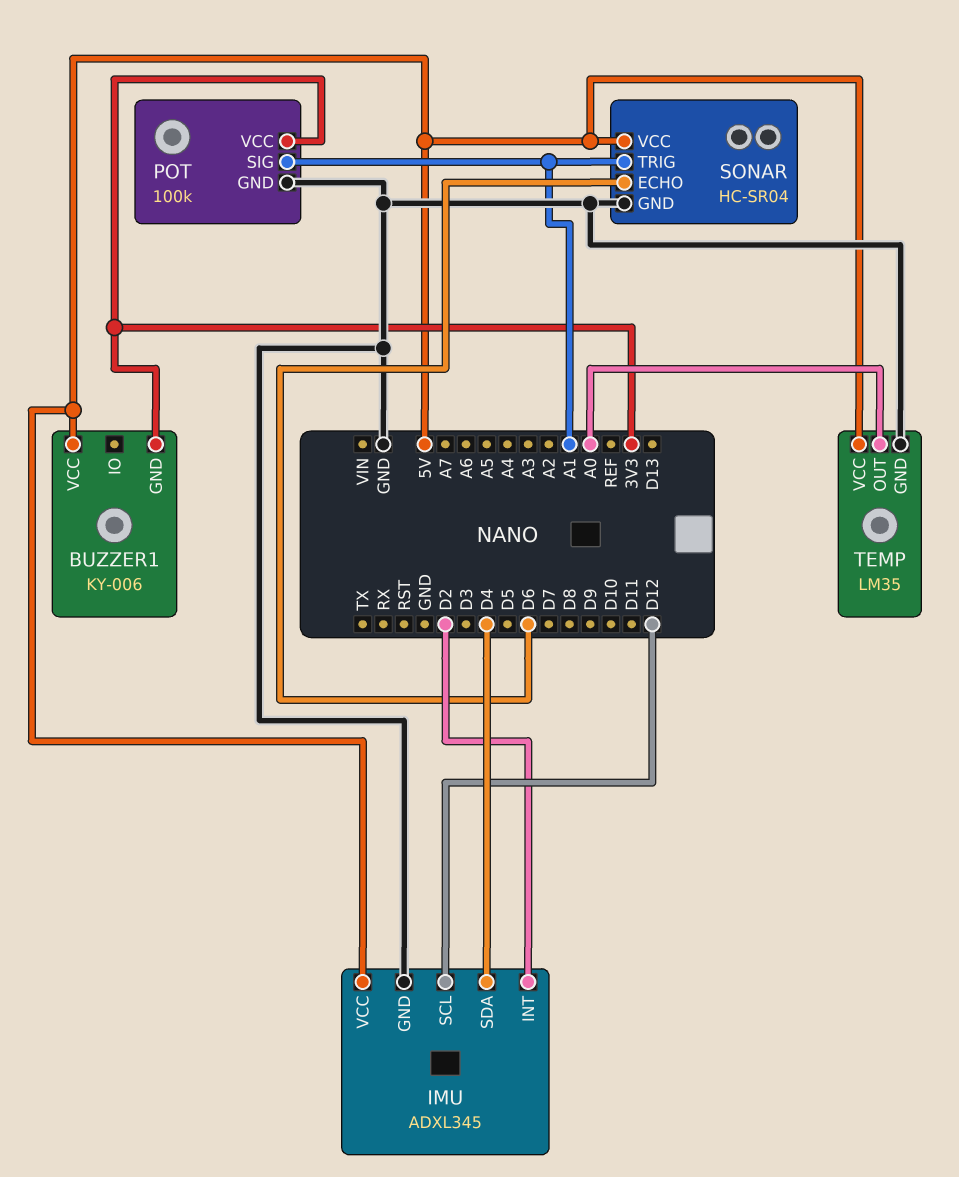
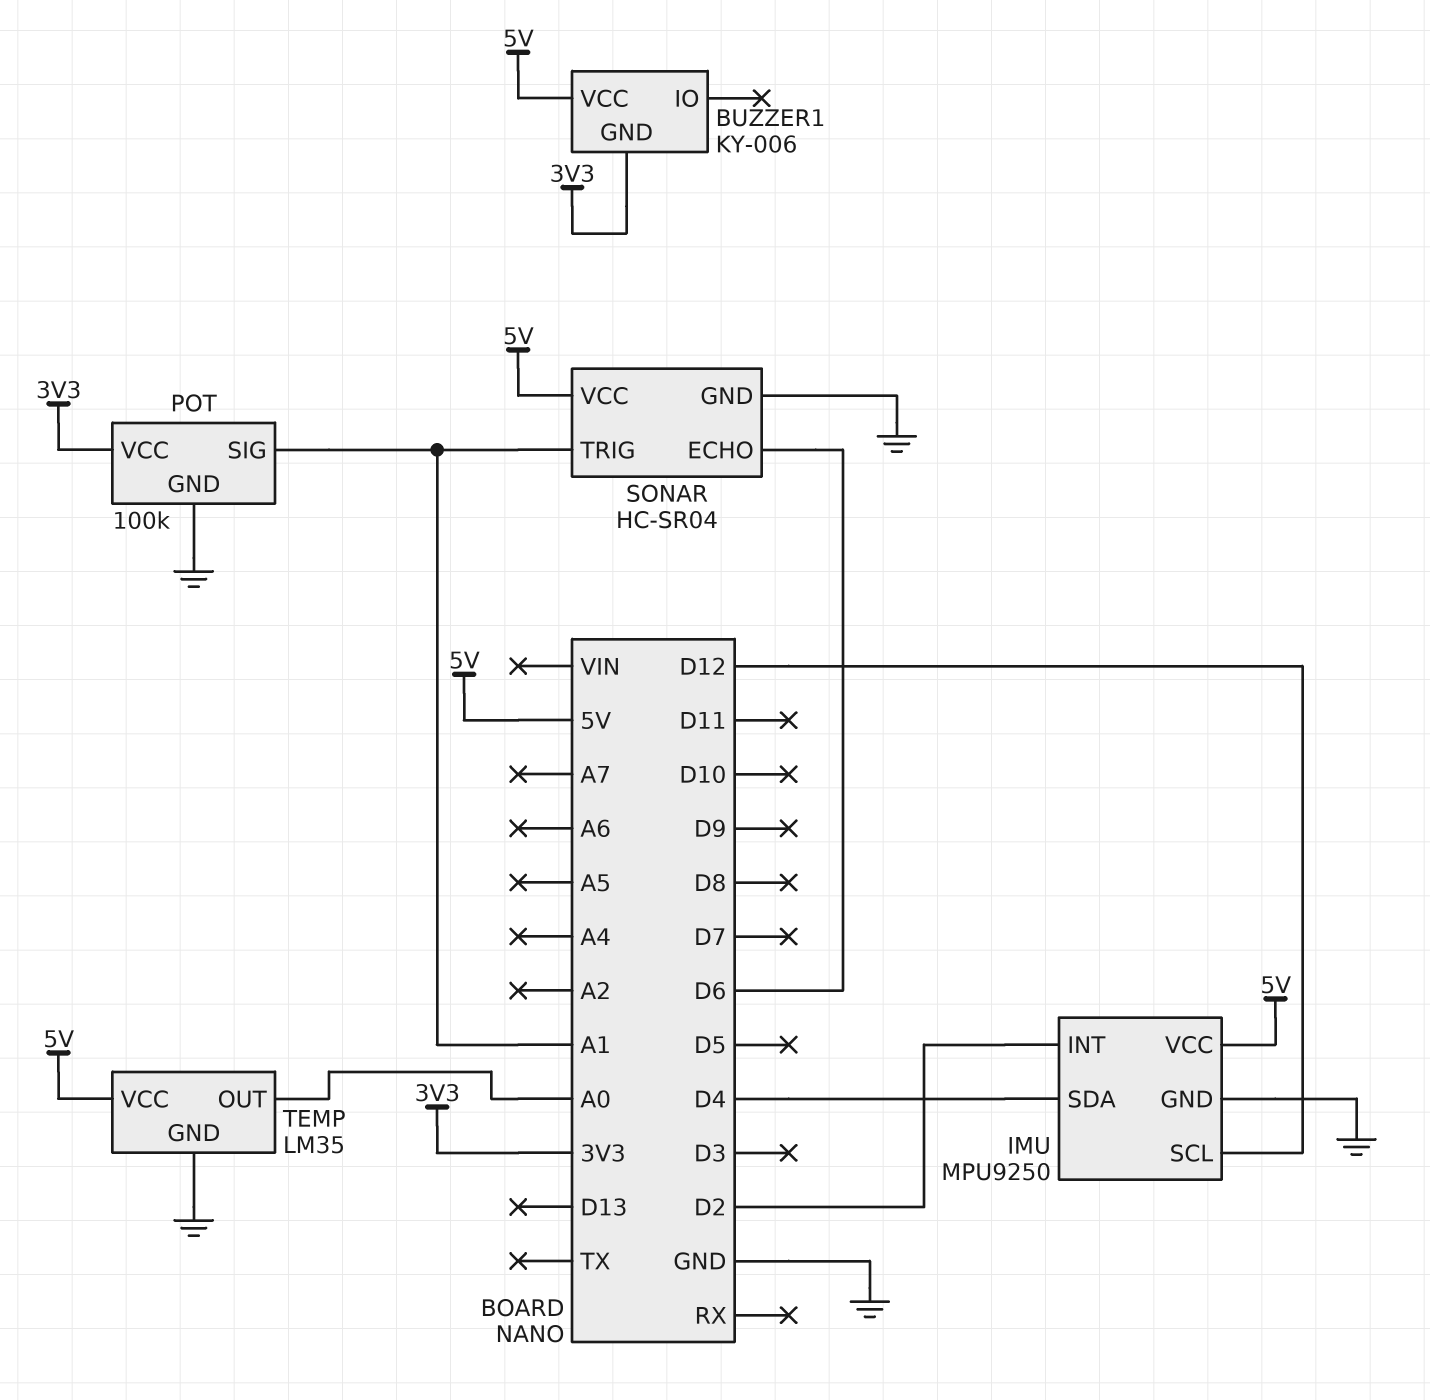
IMU: ADXL345 -> MPU9250

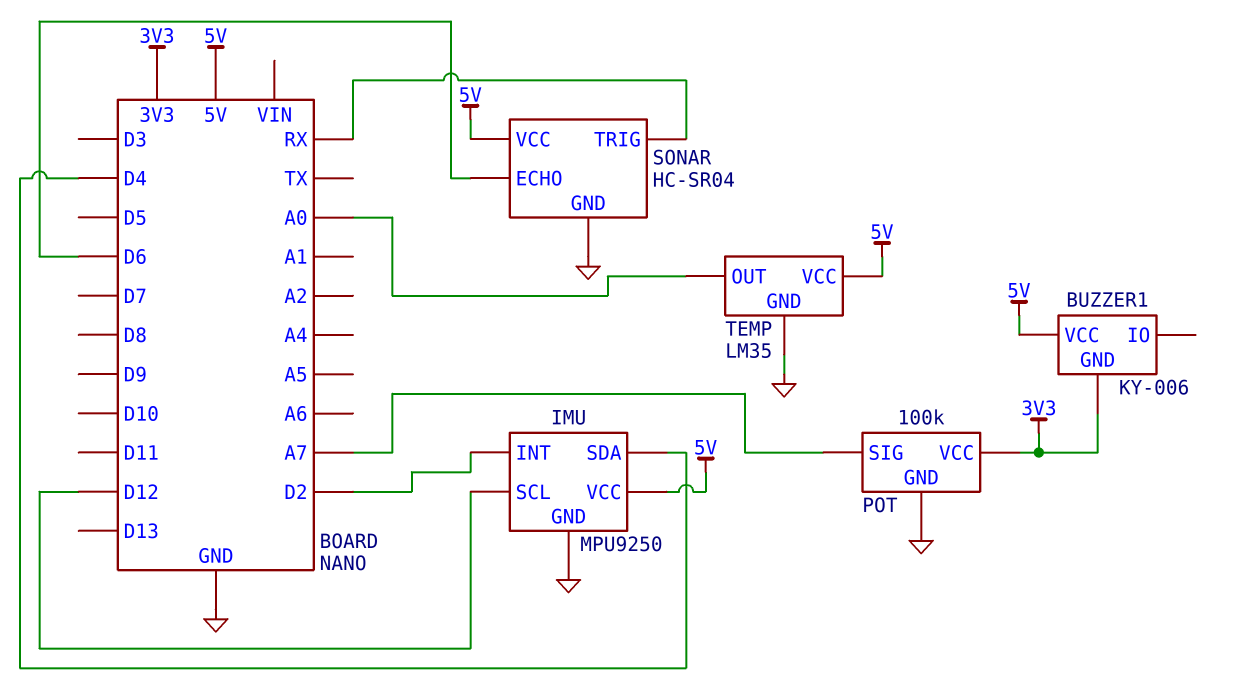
POT pin SIG: A1 -> A7
SONAR pin TRIG: A1 -> RX

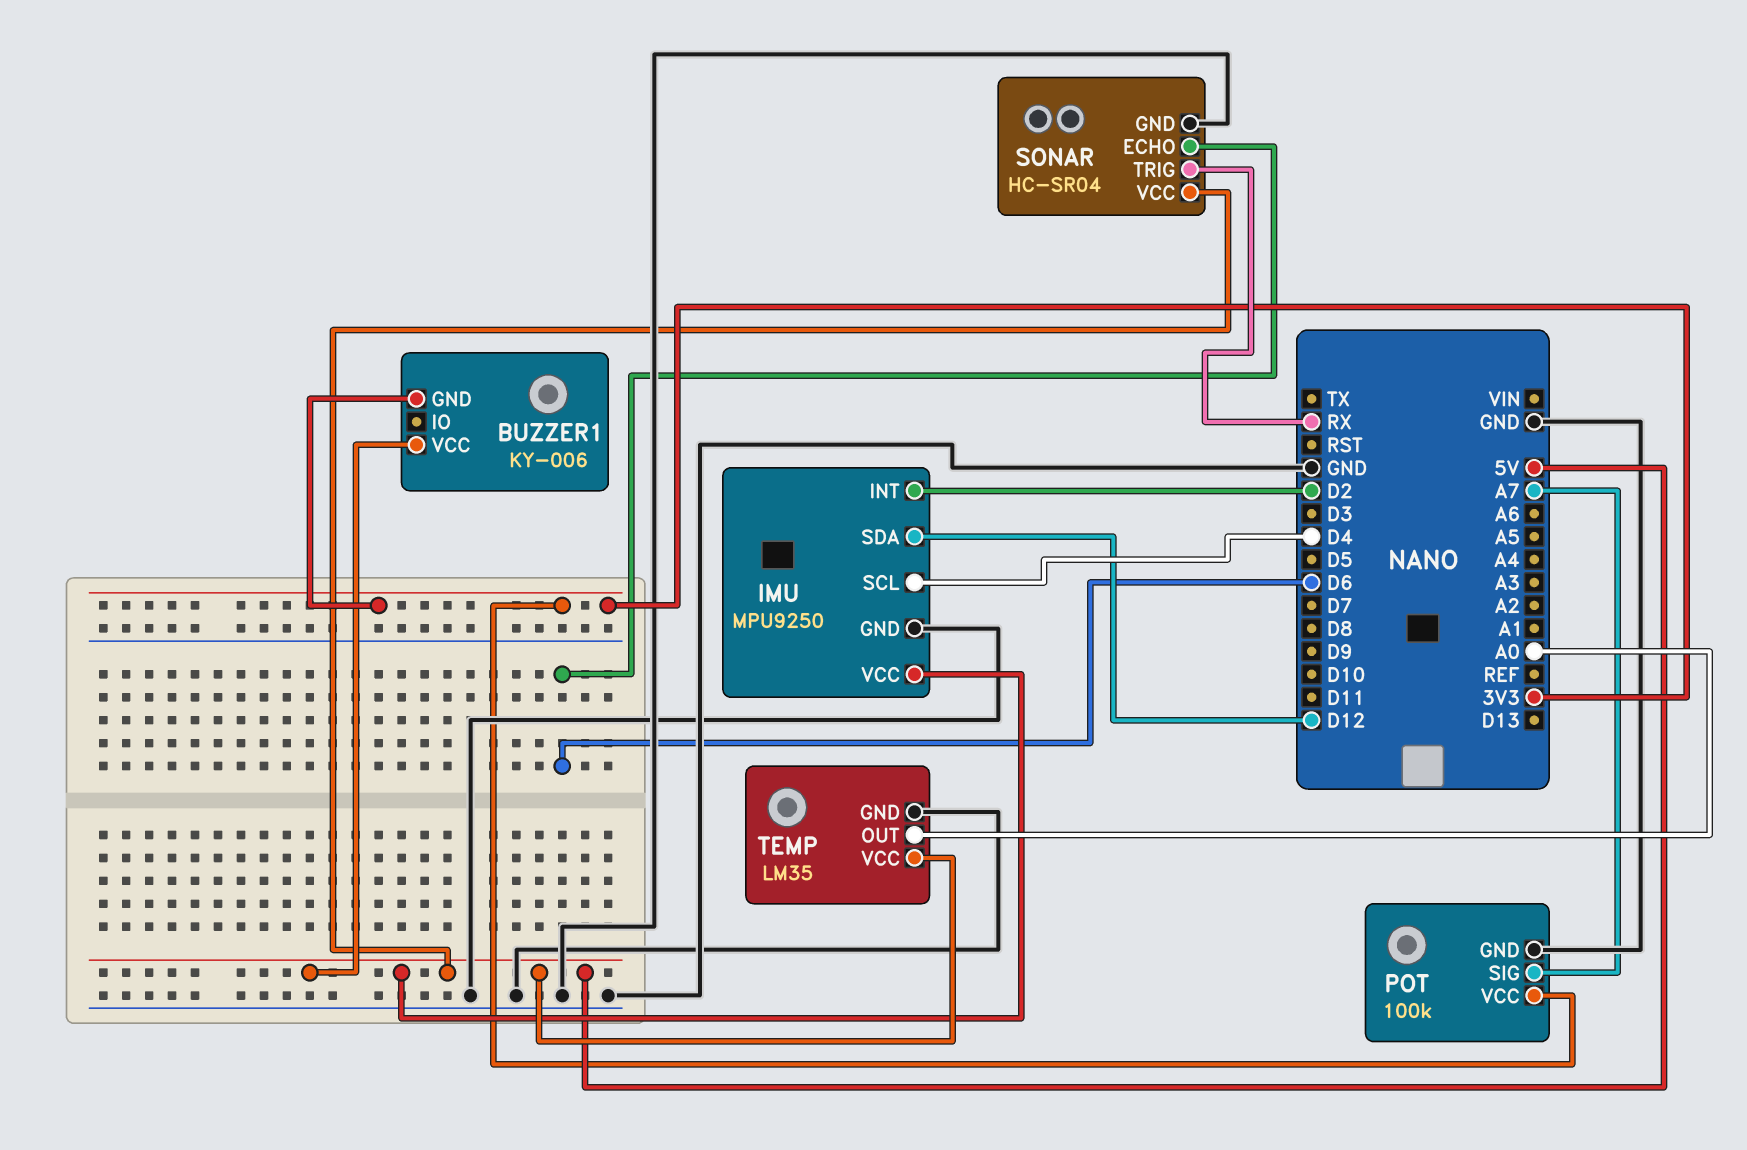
IMU pin SCL: D12 -> D4
IMU pin SDA: D4 -> D12

